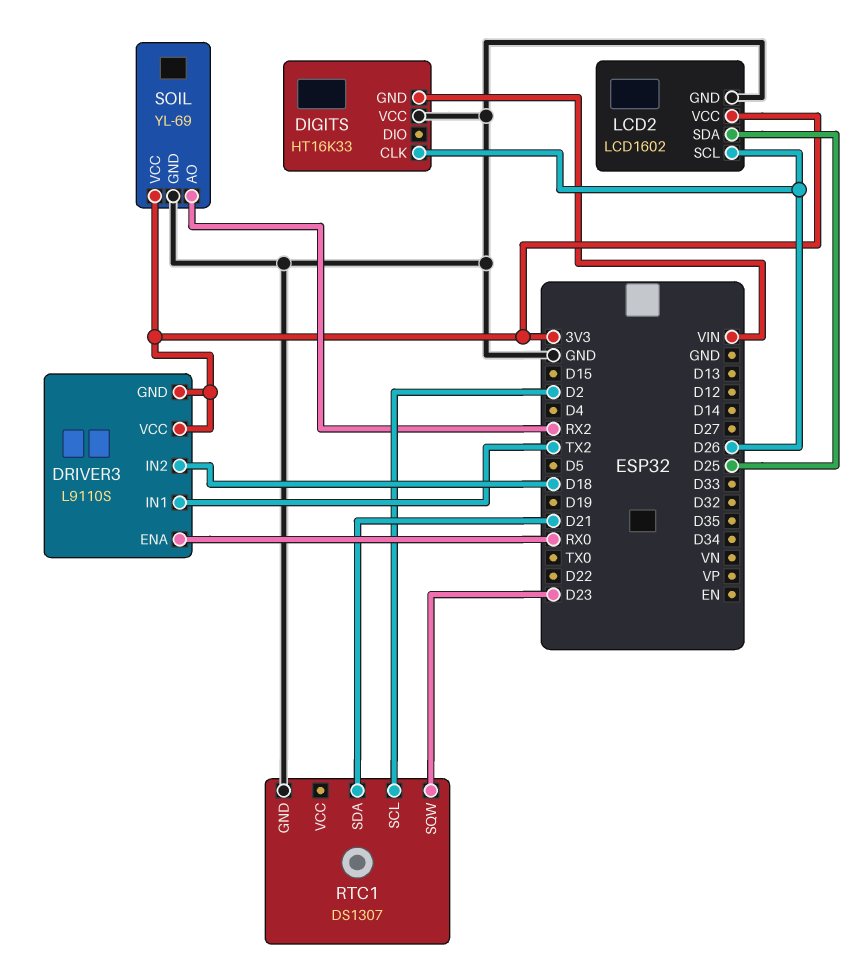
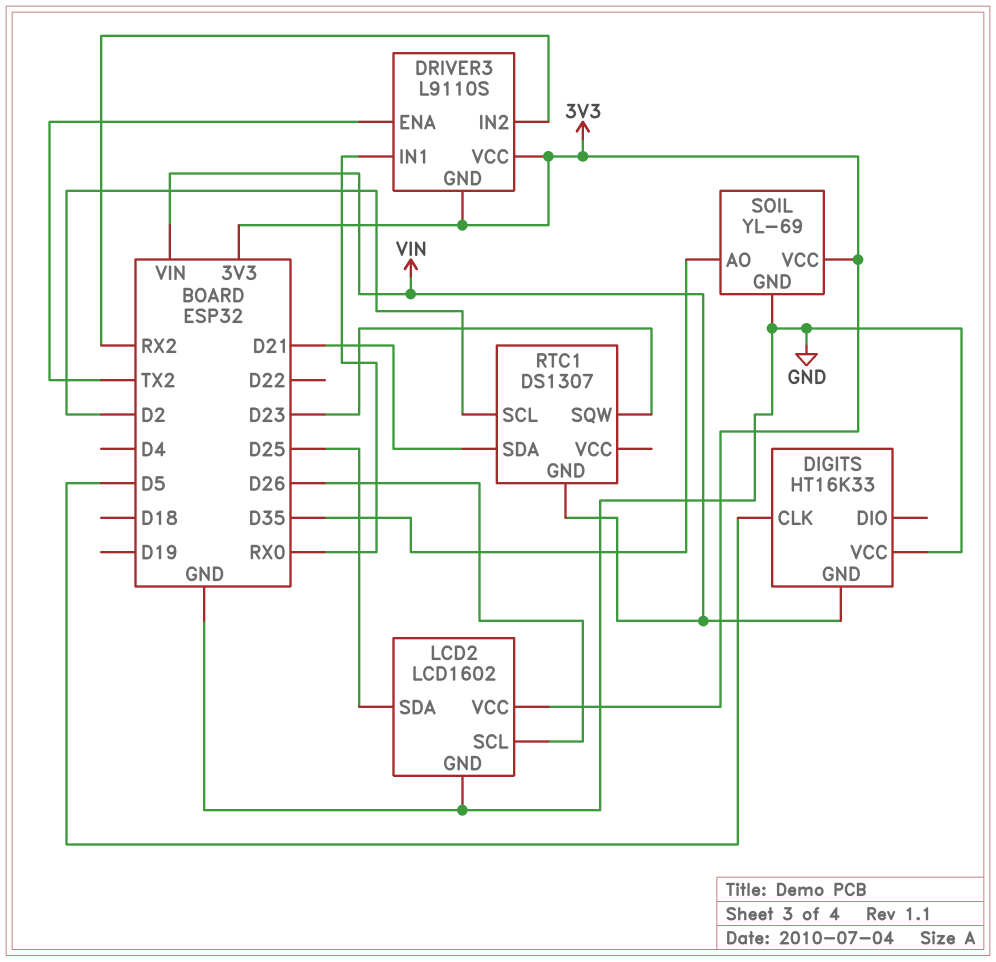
DIGITS pin CLK: D26 -> D5
DRIVER3 pin ENA: RX0 -> TX2
DRIVER3 pin IN1: TX2 -> RX0
DRIVER3 pin IN2: D18 -> RX2
RTC1 pin GND: GND -> VIN
SOIL pin AO: RX2 -> D35

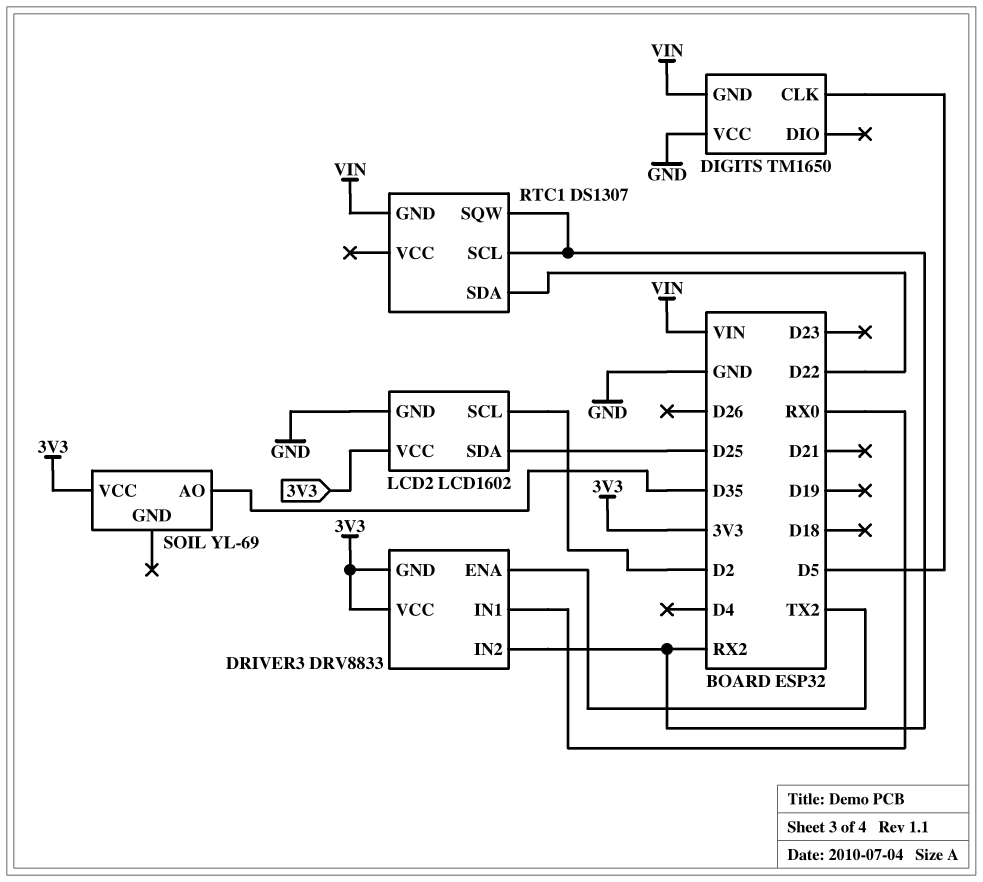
DIGITS: HT16K33 -> TM1650
DRIVER3: L9110S -> DRV8833
LCD2 pin SCL: D26 -> D2
RTC1 pin SCL: D2 -> RX2
RTC1 pin SDA: D21 -> D22
RTC1 pin SQW: D23 -> RX2
SOIL pin GND: GND -> none

